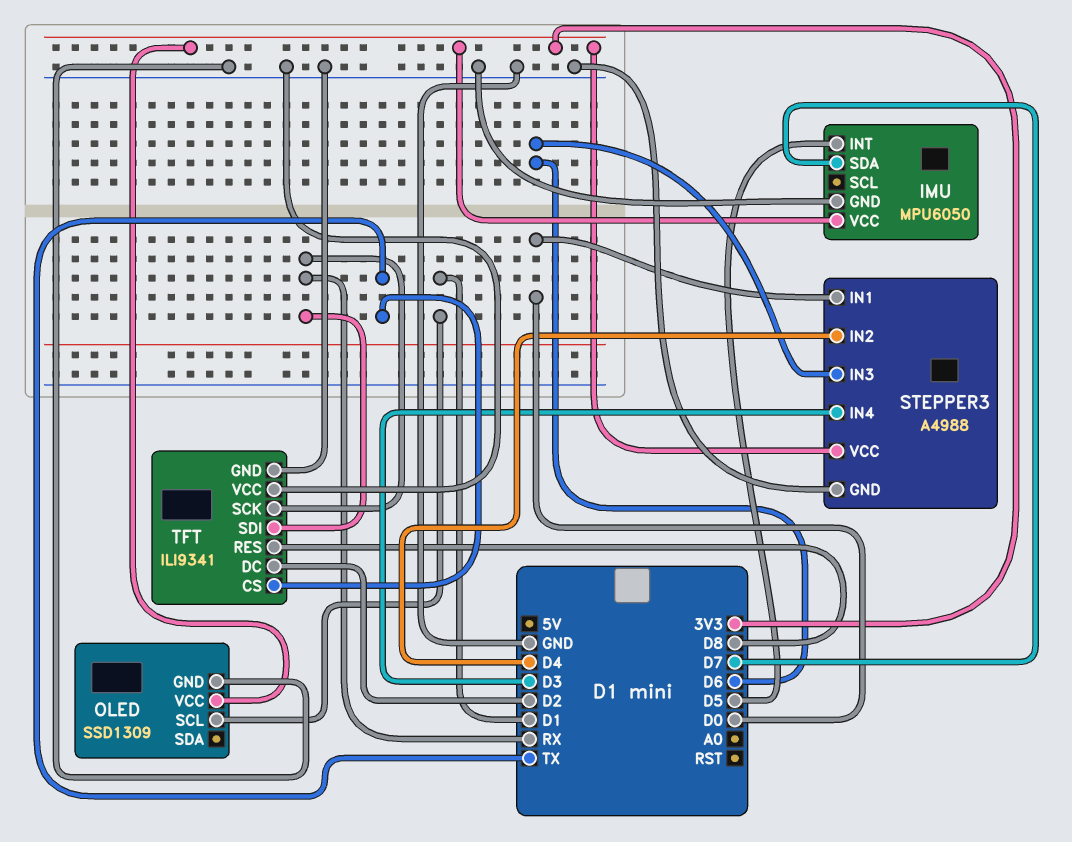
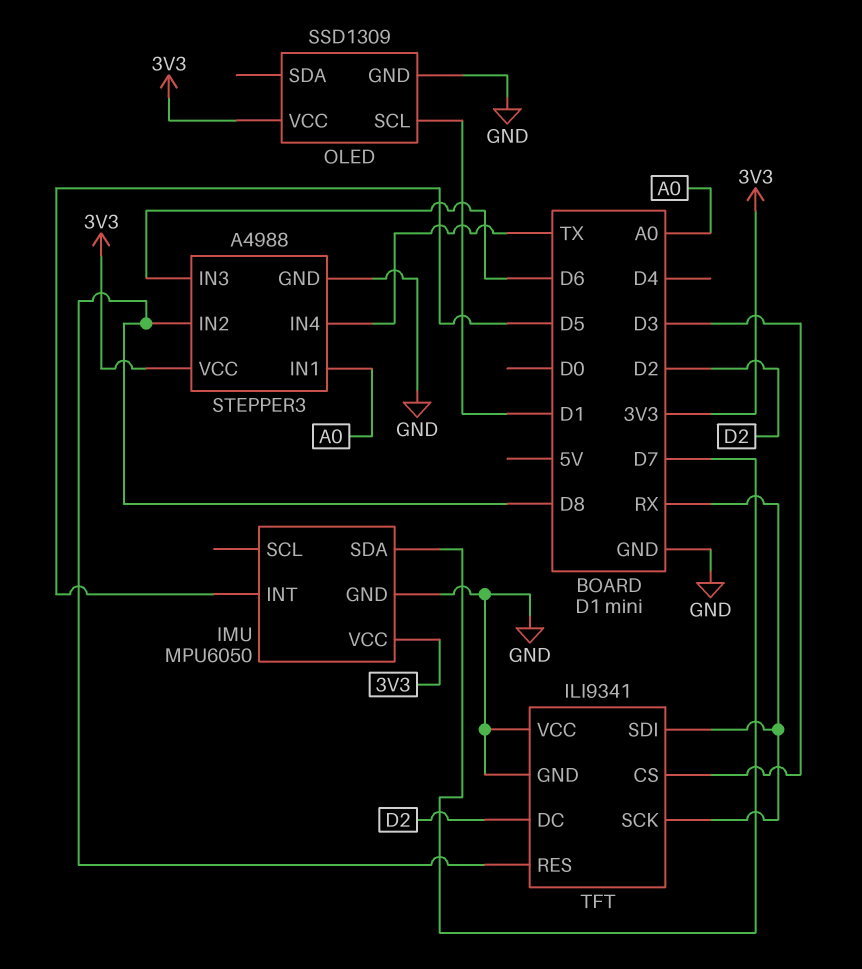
STEPPER3 pin IN1: D0 -> A0
STEPPER3 pin IN2: D4 -> D8
STEPPER3 pin IN4: D3 -> TX
TFT pin CS: TX -> D3

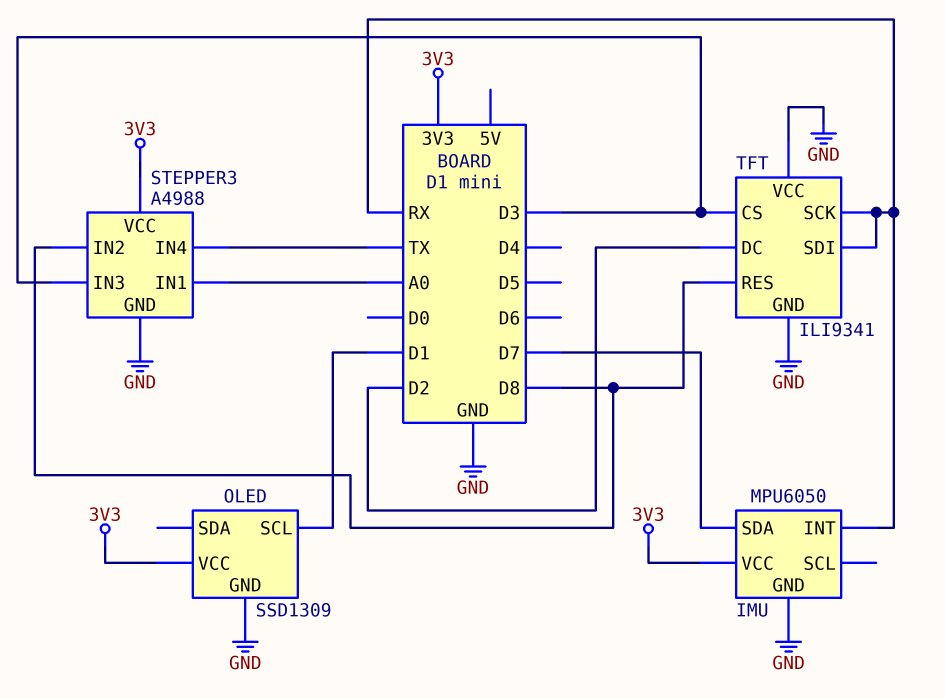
IMU pin INT: D5 -> RX
STEPPER3 pin IN3: D6 -> D3

